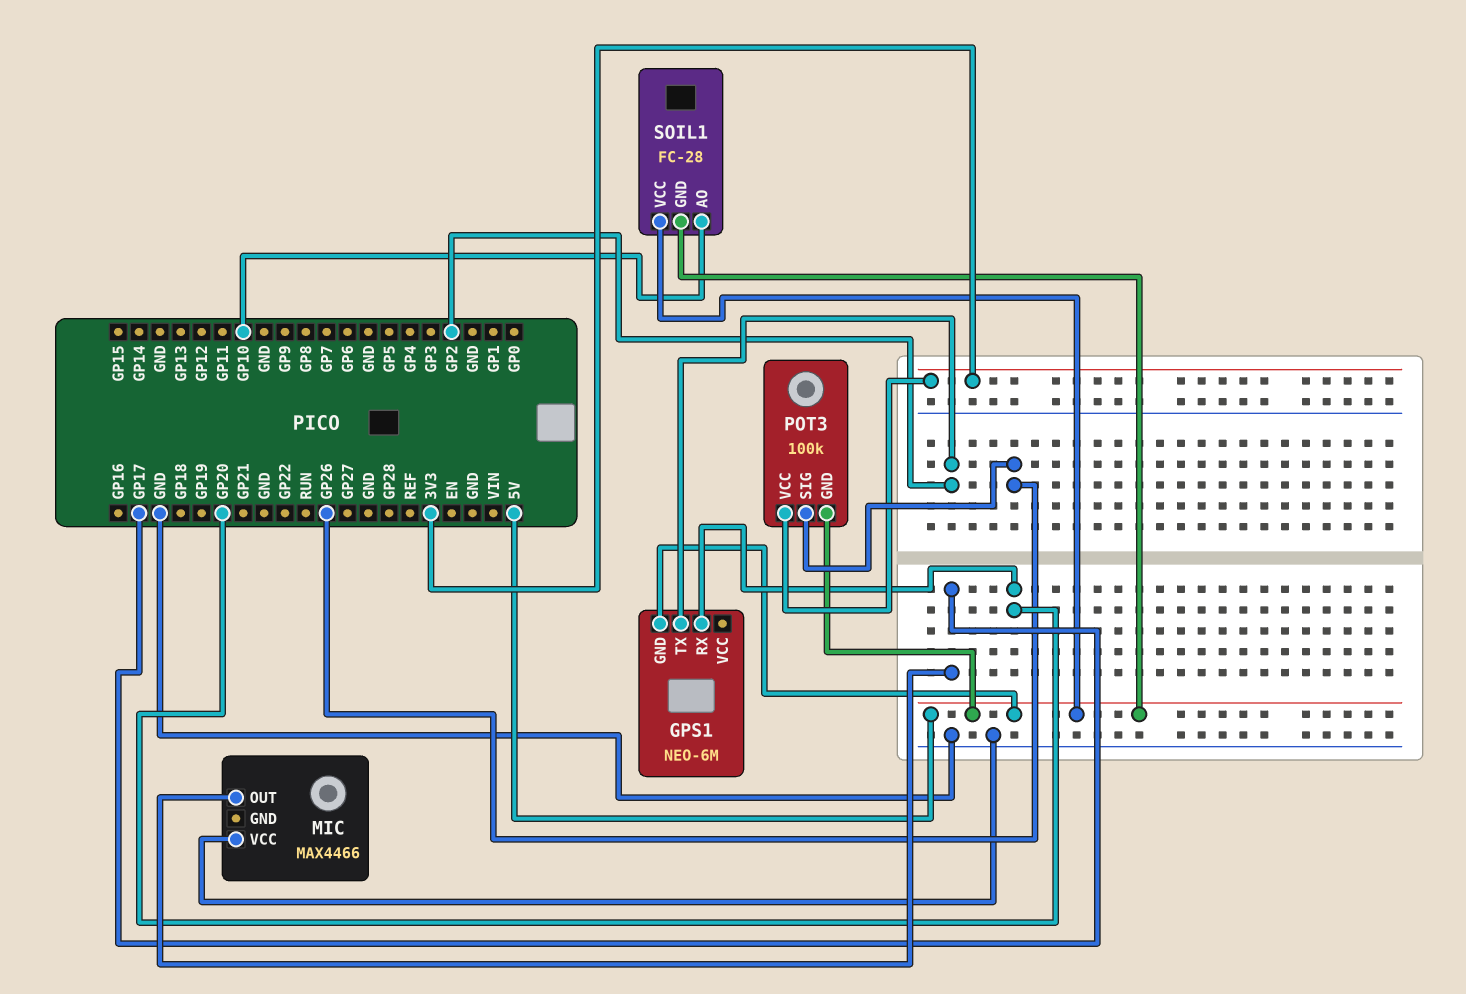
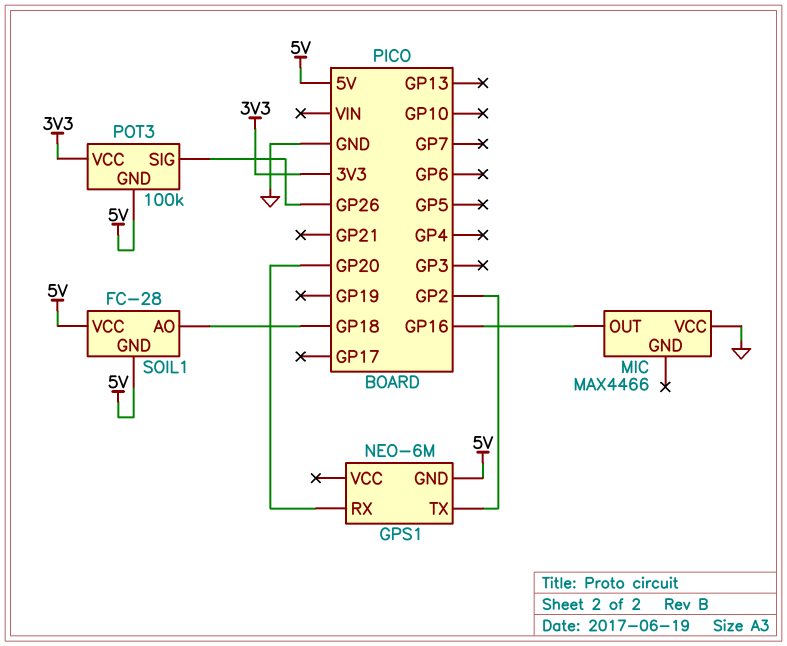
MIC pin OUT: GP17 -> GP16
SOIL1 pin AO: GP10 -> GP18

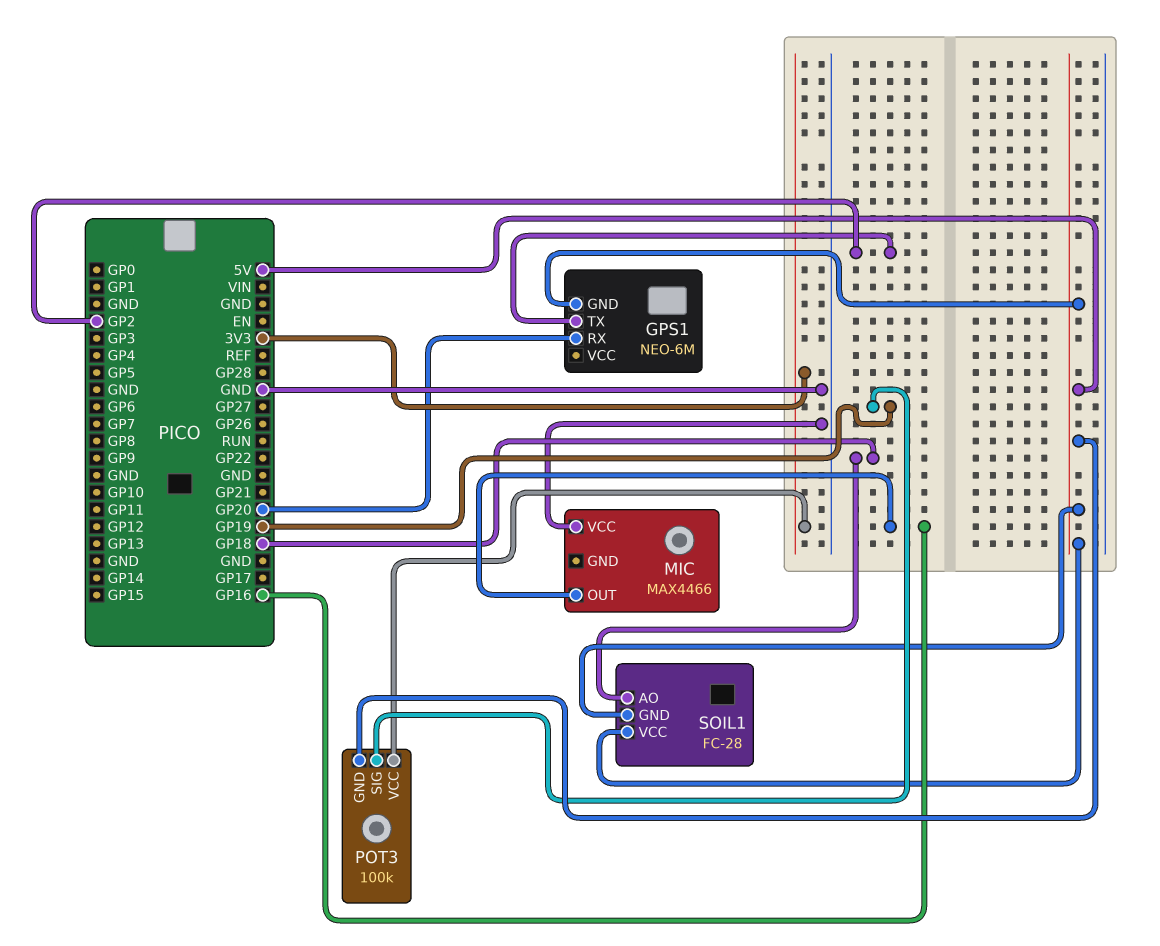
POT3 pin SIG: GP26 -> GP19

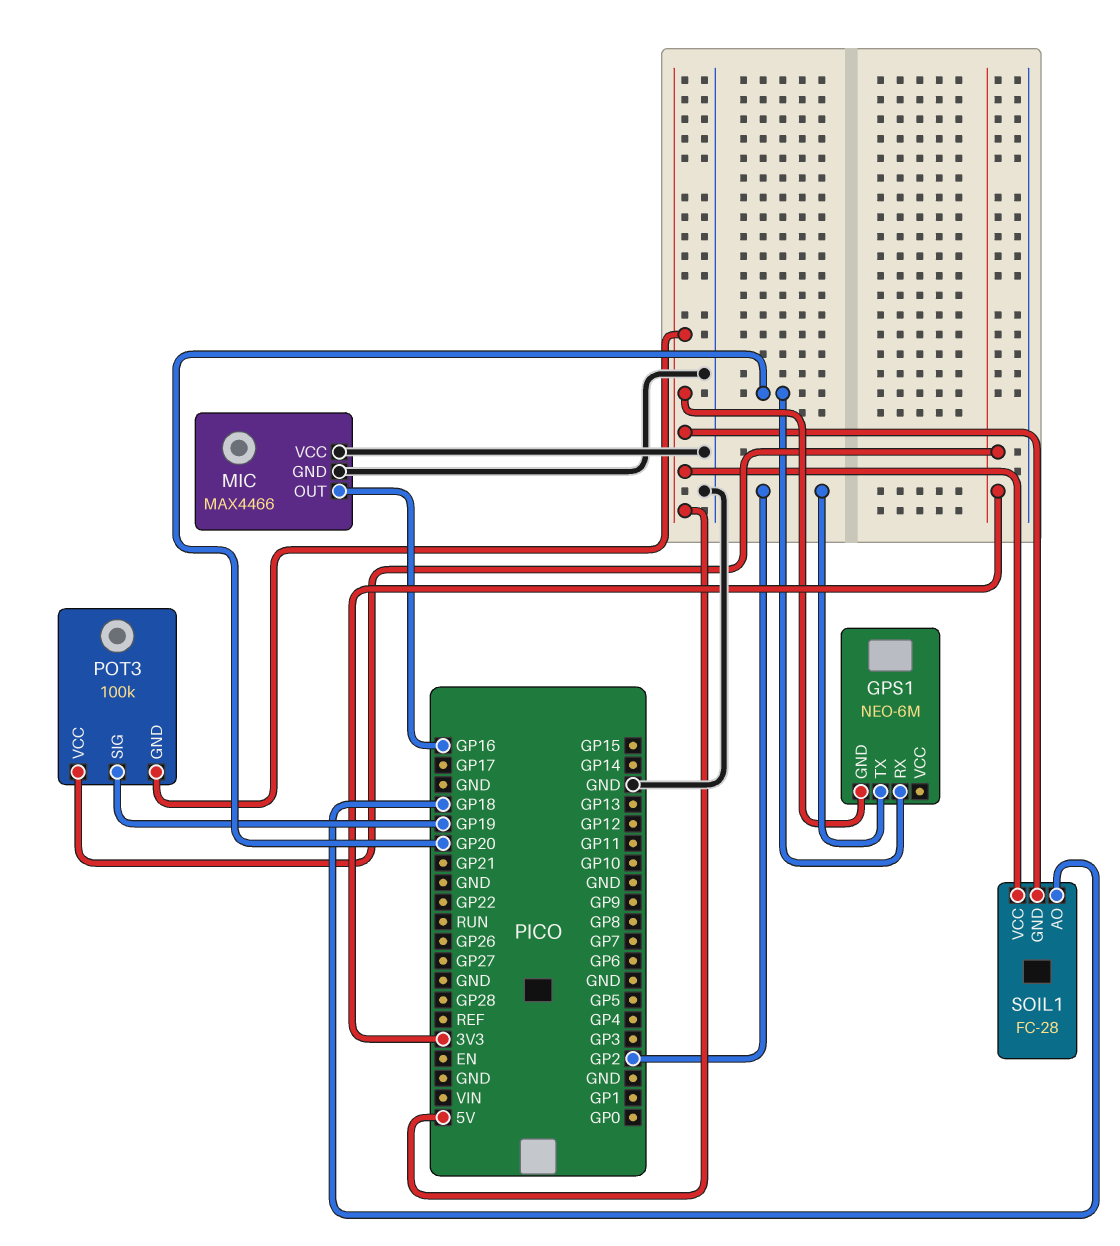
MIC pin GND: none -> GND

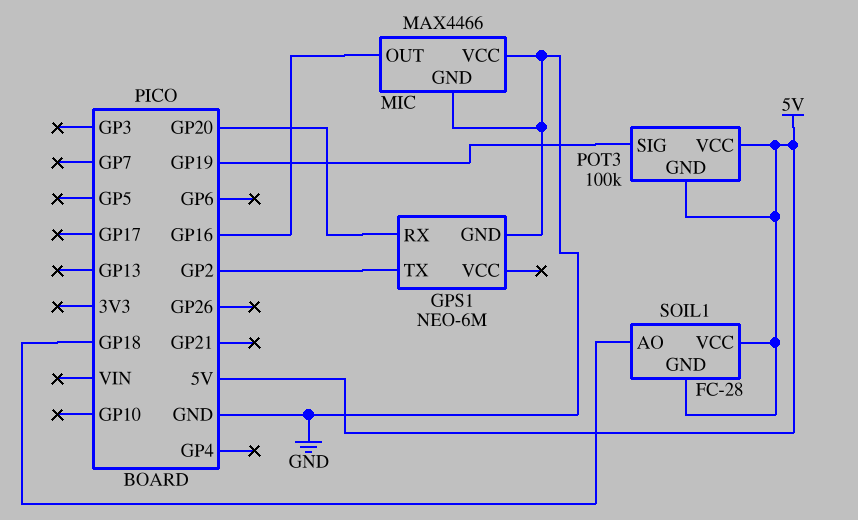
GPS1 pin GND: 5V -> GND
POT3 pin VCC: 3V3 -> 5V

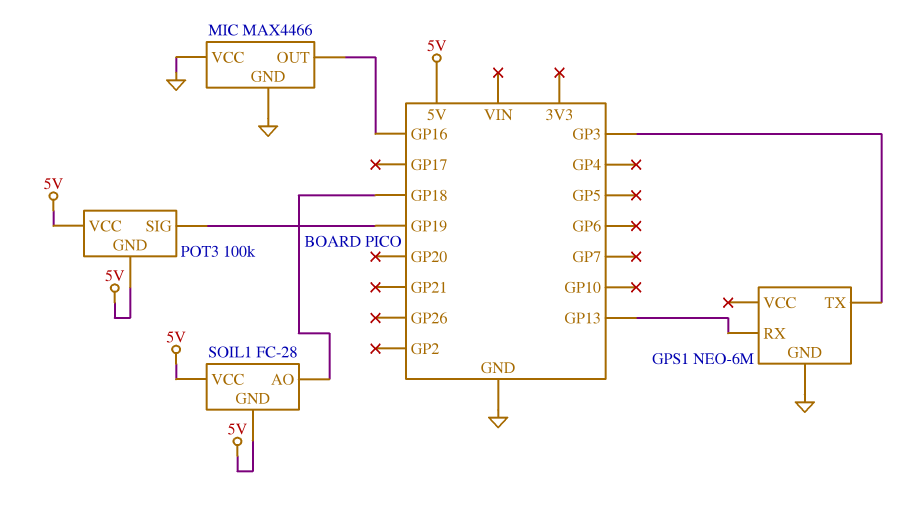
GPS1 pin RX: GP20 -> GP13
GPS1 pin TX: GP2 -> GP3

